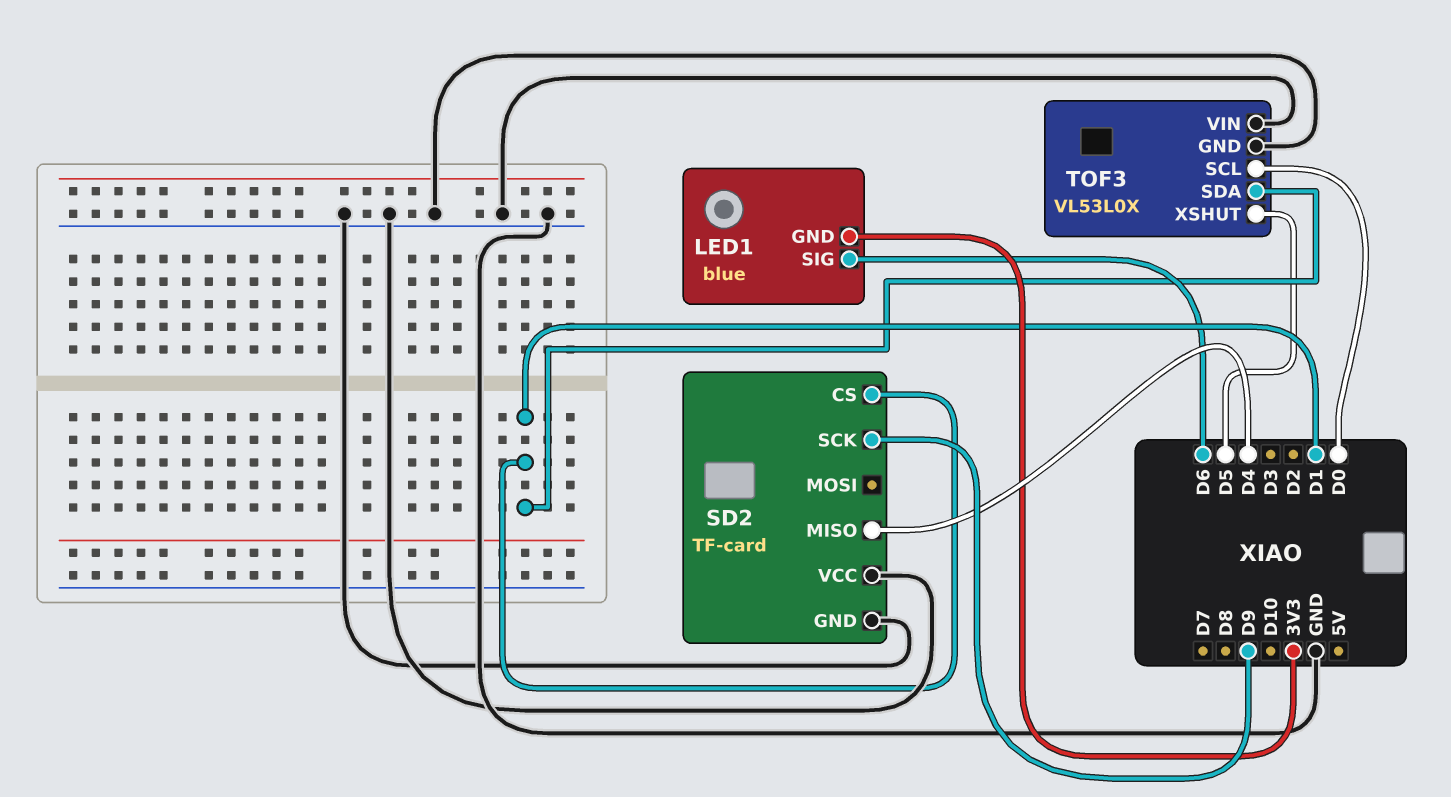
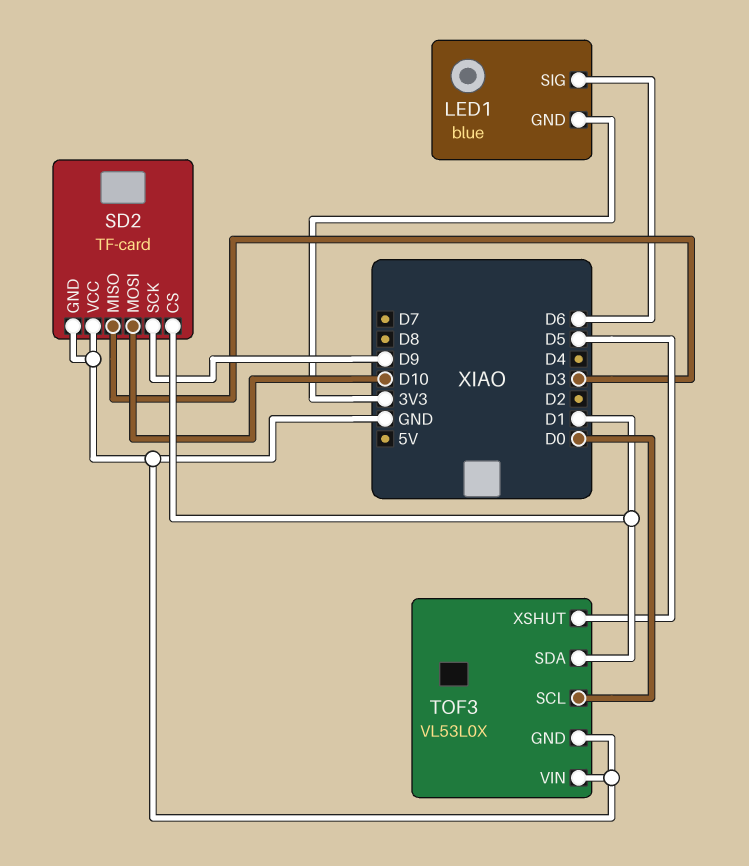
SD2 pin MISO: D4 -> D3
SD2 pin MOSI: none -> D10

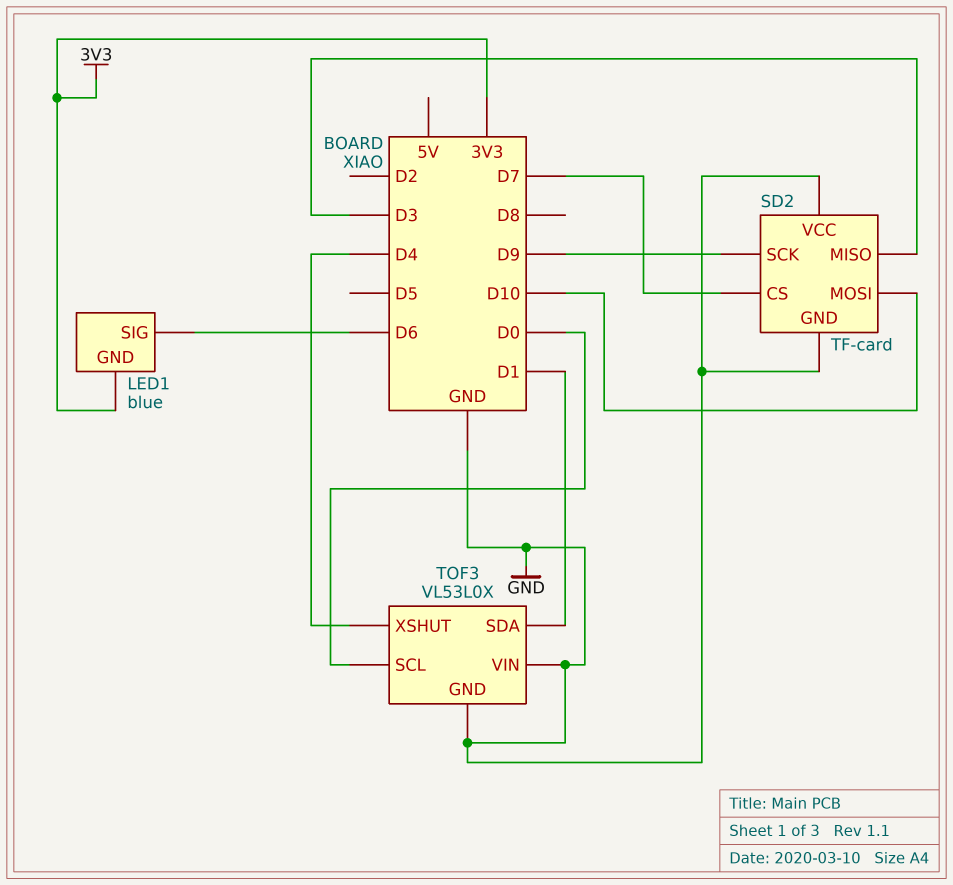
SD2 pin CS: D1 -> D7
TOF3 pin XSHUT: D5 -> D4

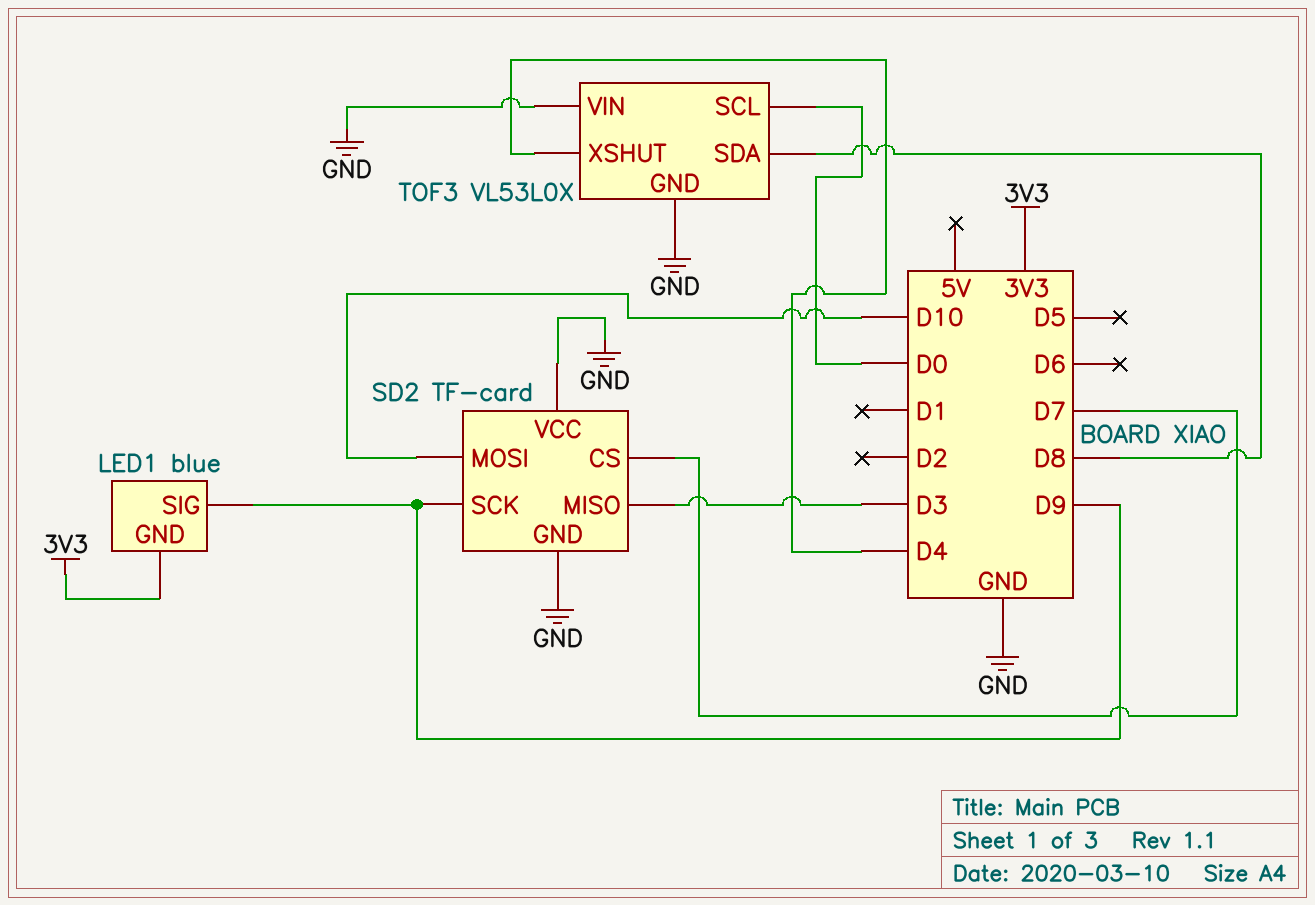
LED1 pin SIG: D6 -> D9
TOF3 pin SDA: D1 -> D8

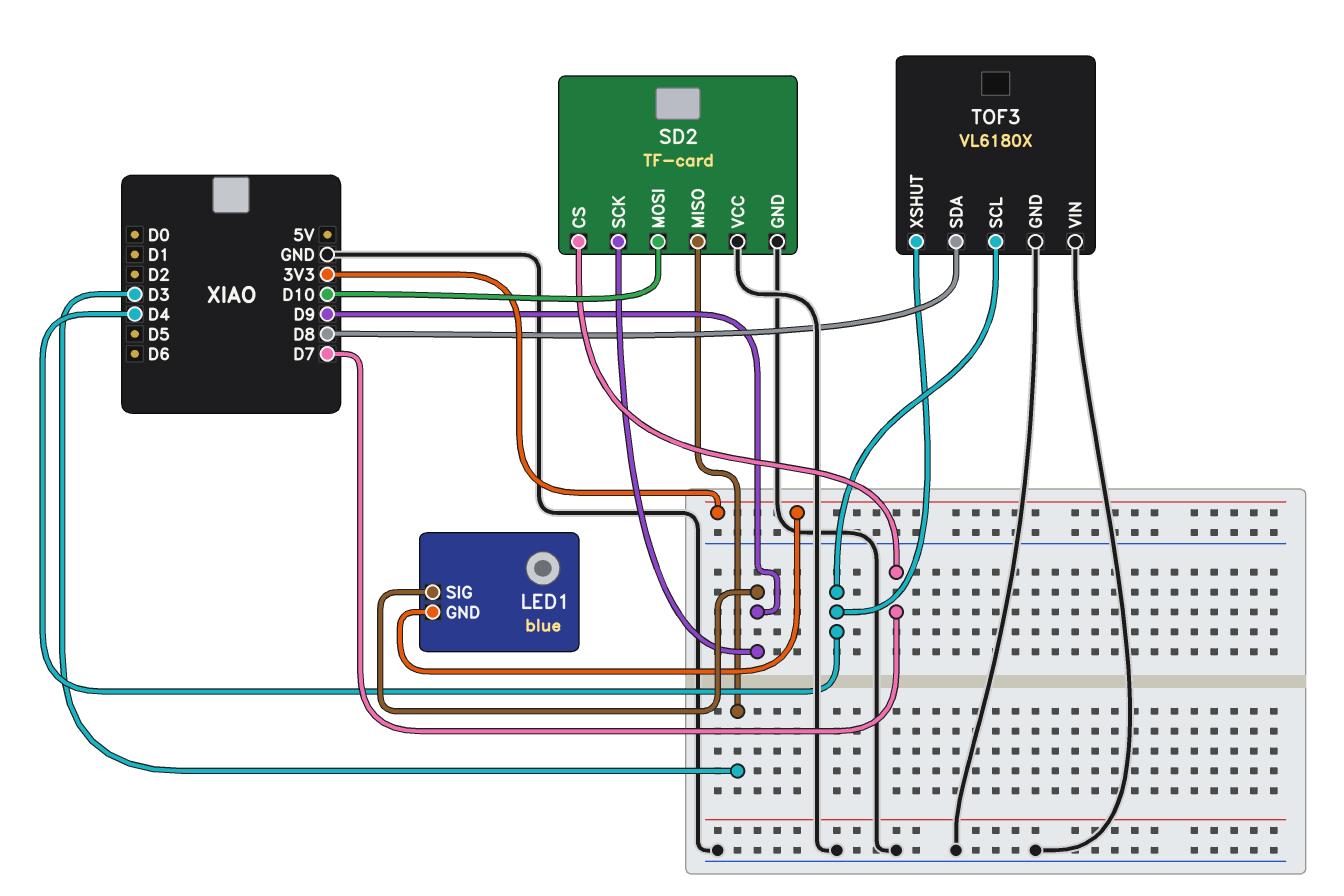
TOF3: VL53L0X -> VL6180X
TOF3 pin SCL: D0 -> D4

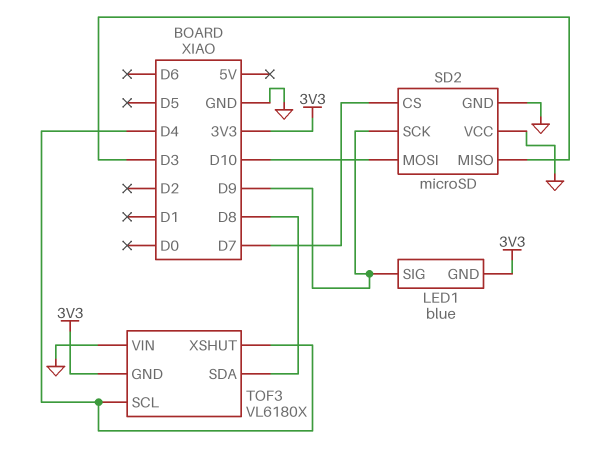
SD2: TF-card -> microSD
TOF3 pin GND: GND -> 3V3

